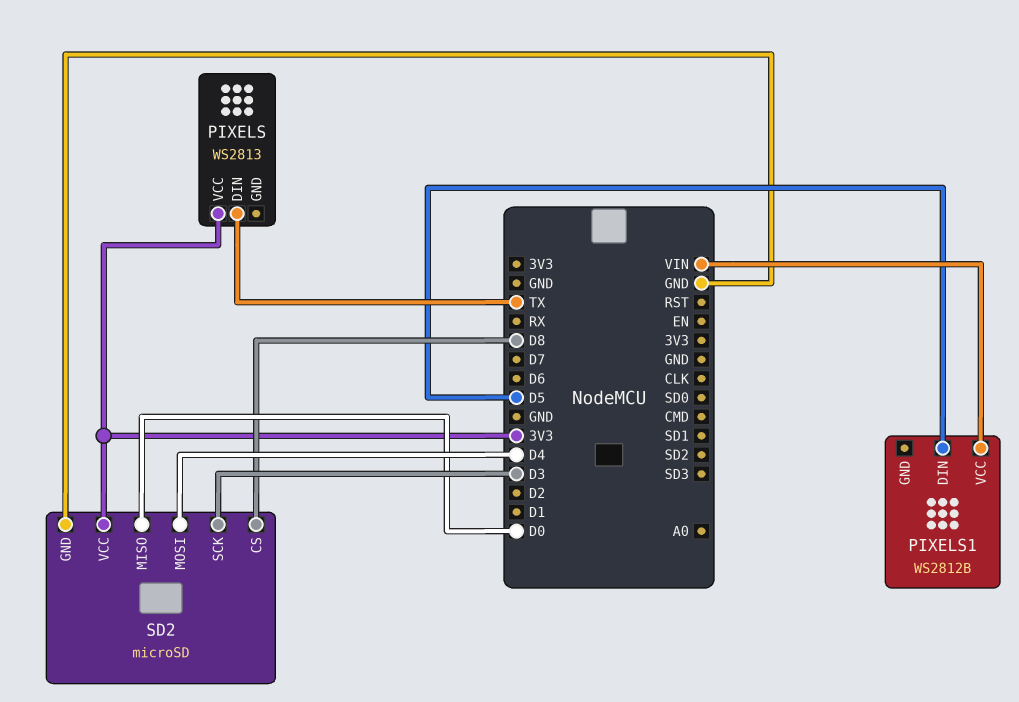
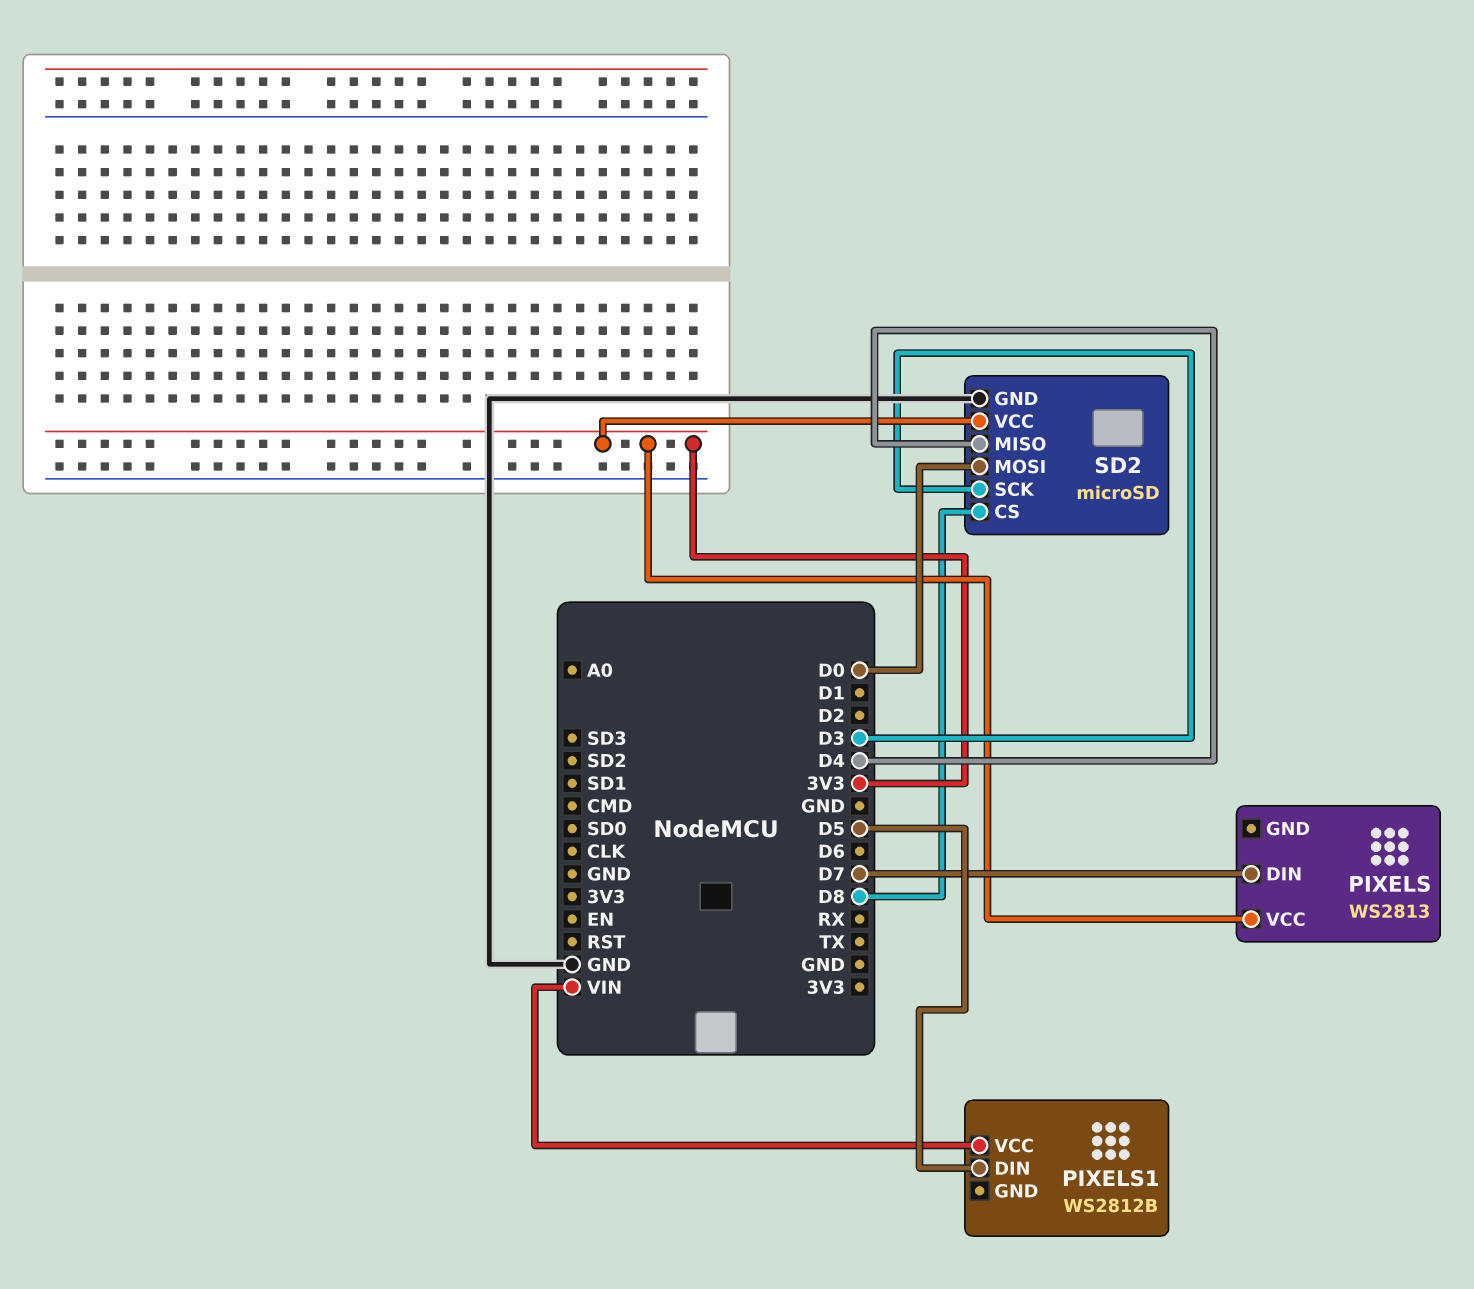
PIXELS pin DIN: TX -> D7
SD2 pin MISO: D0 -> D4
SD2 pin MOSI: D4 -> D0

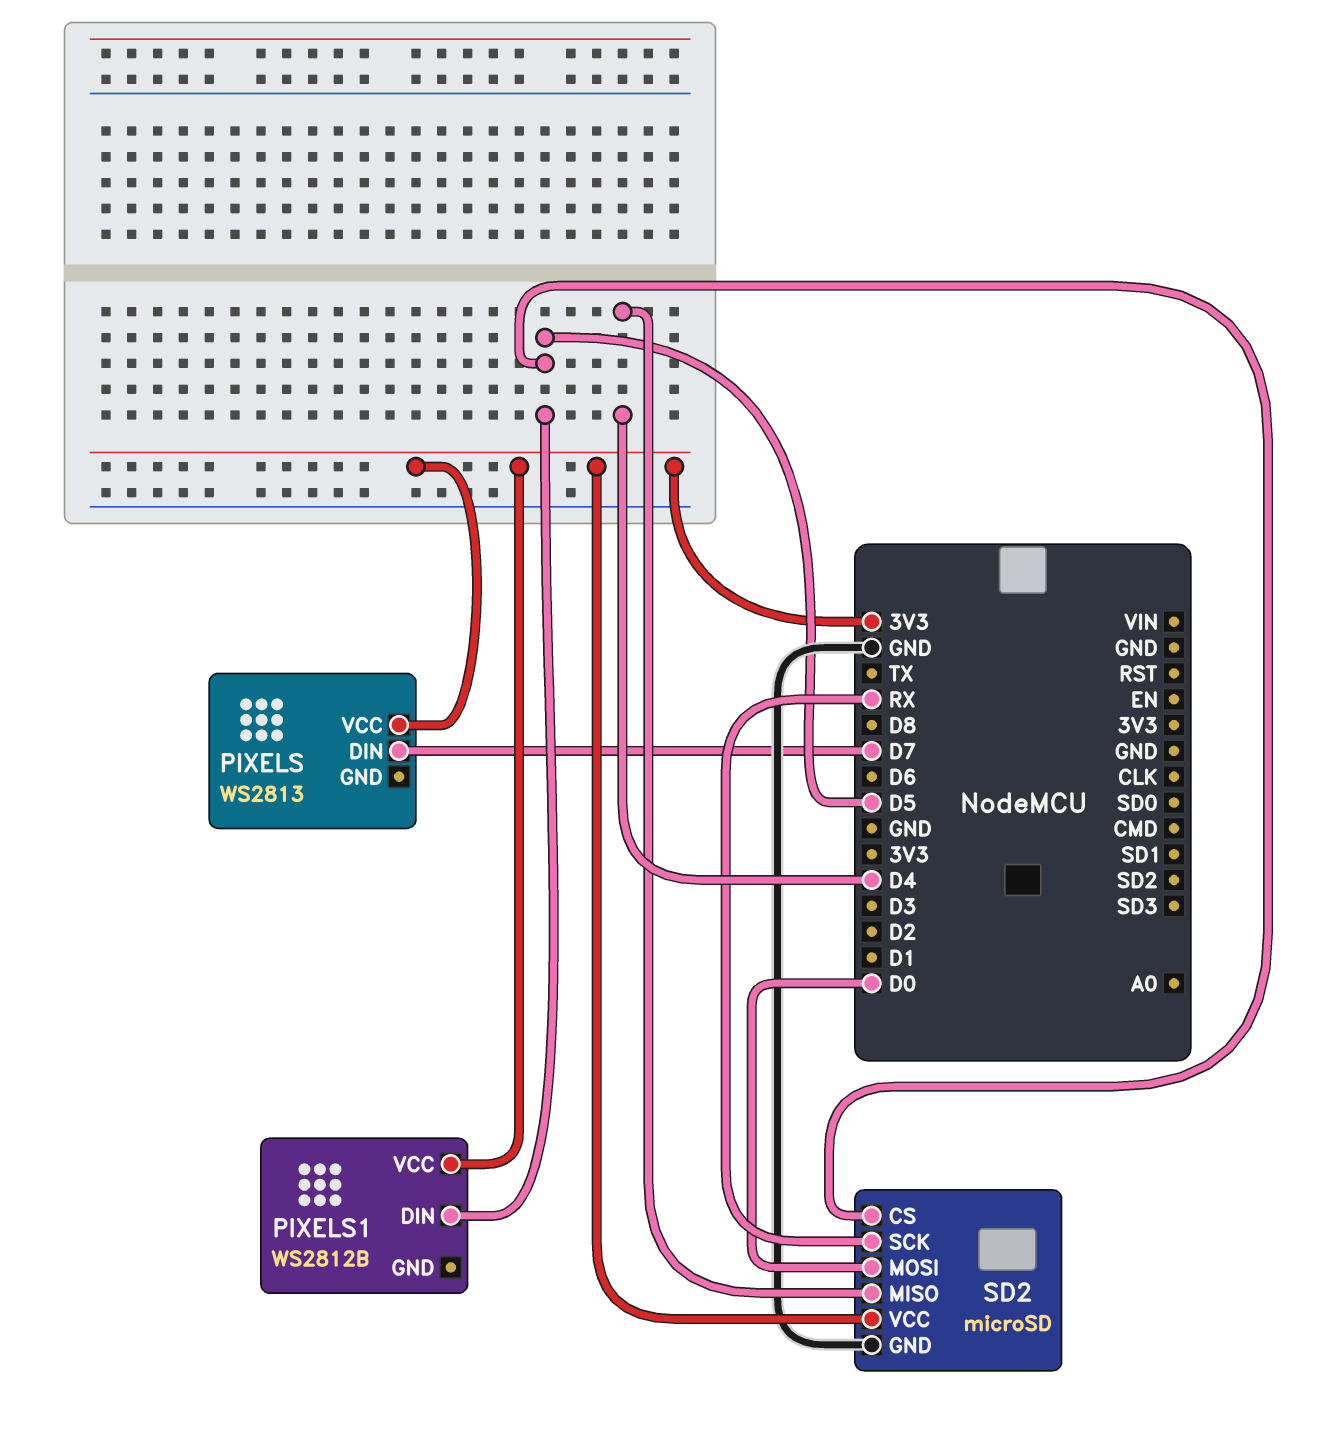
PIXELS1 pin VCC: VIN -> 3V3
SD2 pin CS: D8 -> D5
SD2 pin SCK: D3 -> RX

